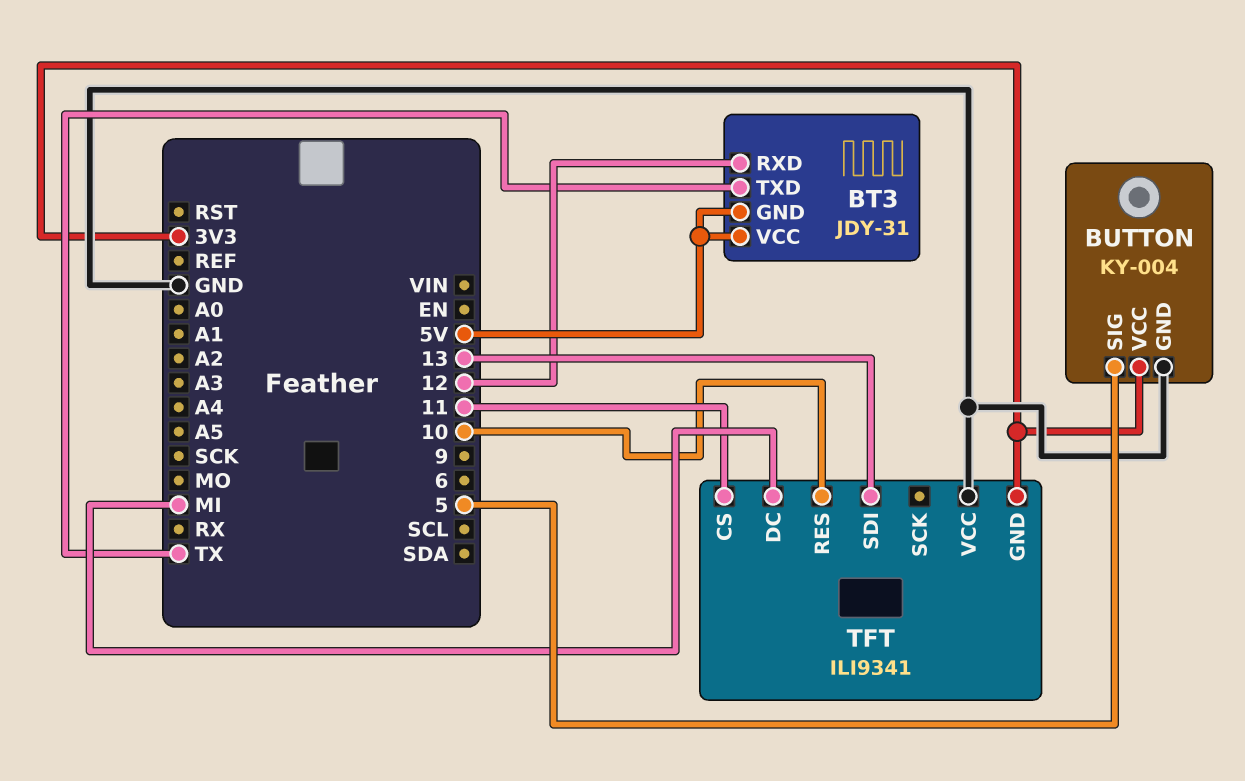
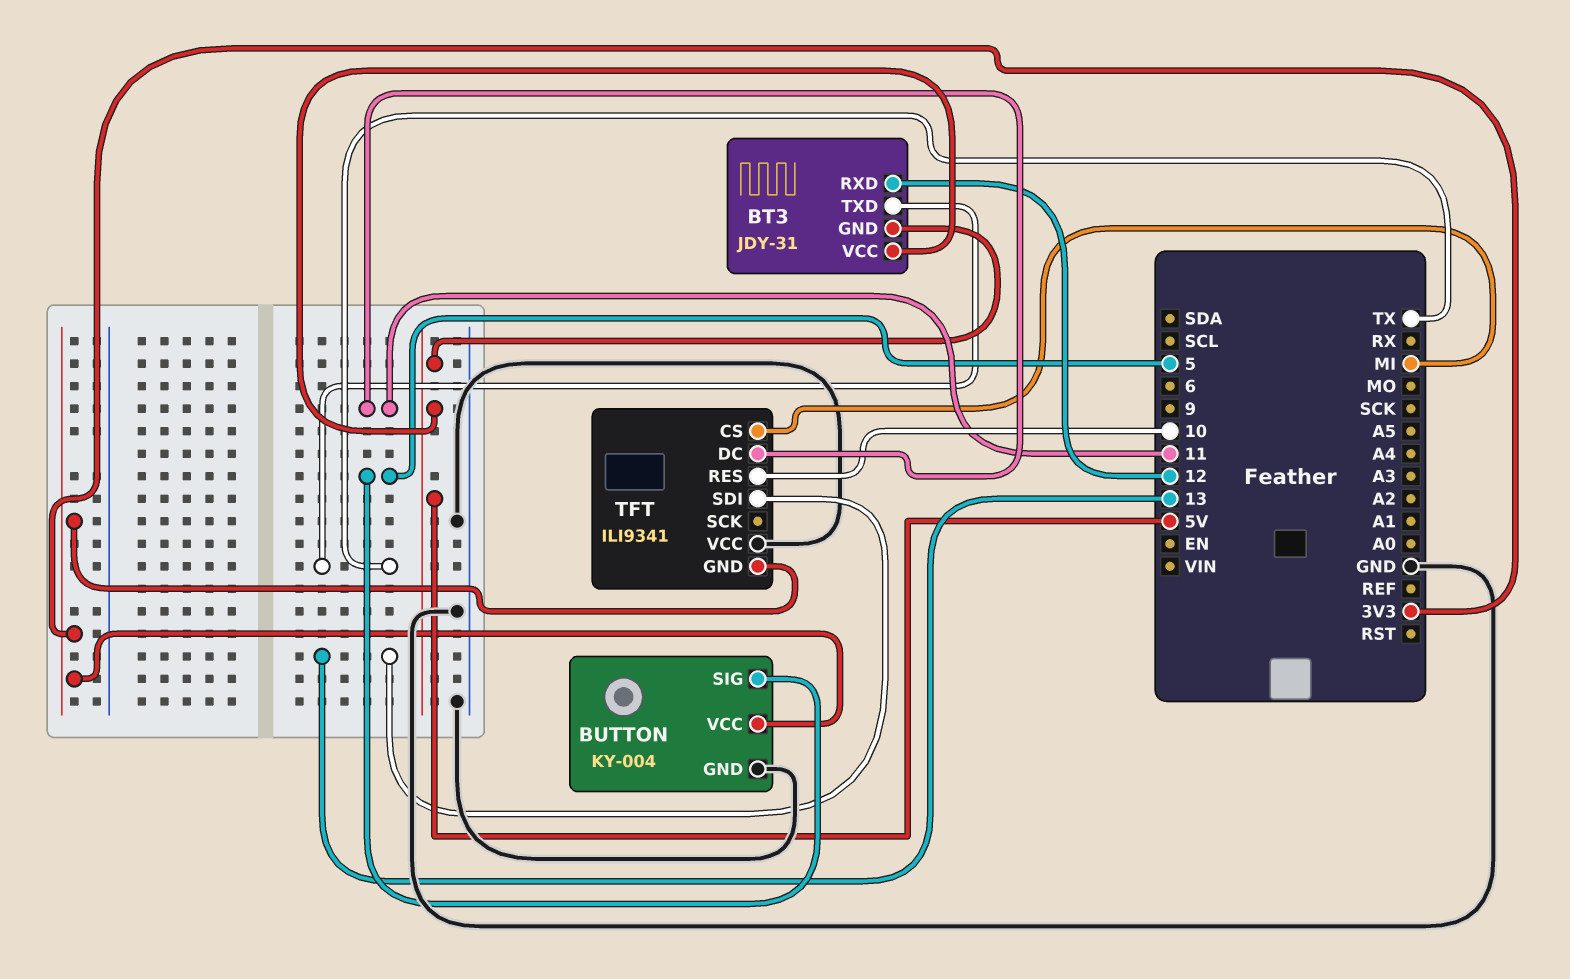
TFT pin CS: 11 -> MI
TFT pin DC: MI -> 11

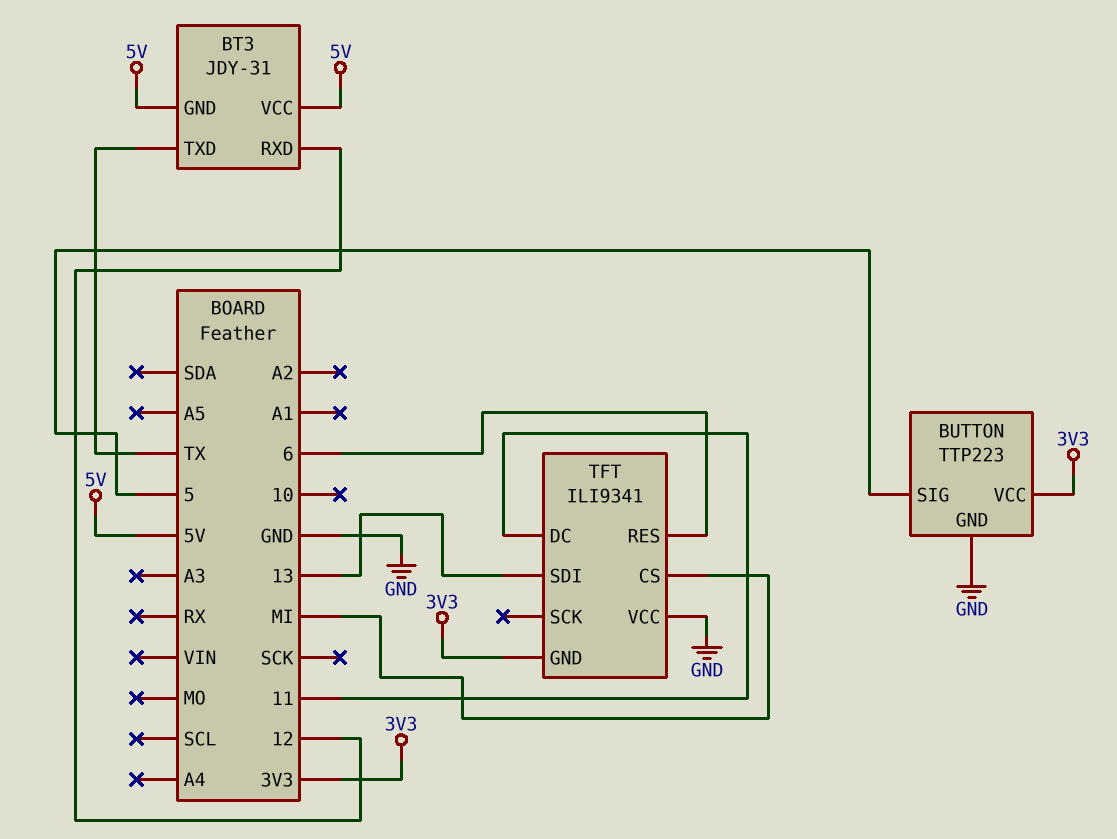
BUTTON: KY-004 -> TTP223
TFT pin RES: 10 -> 6

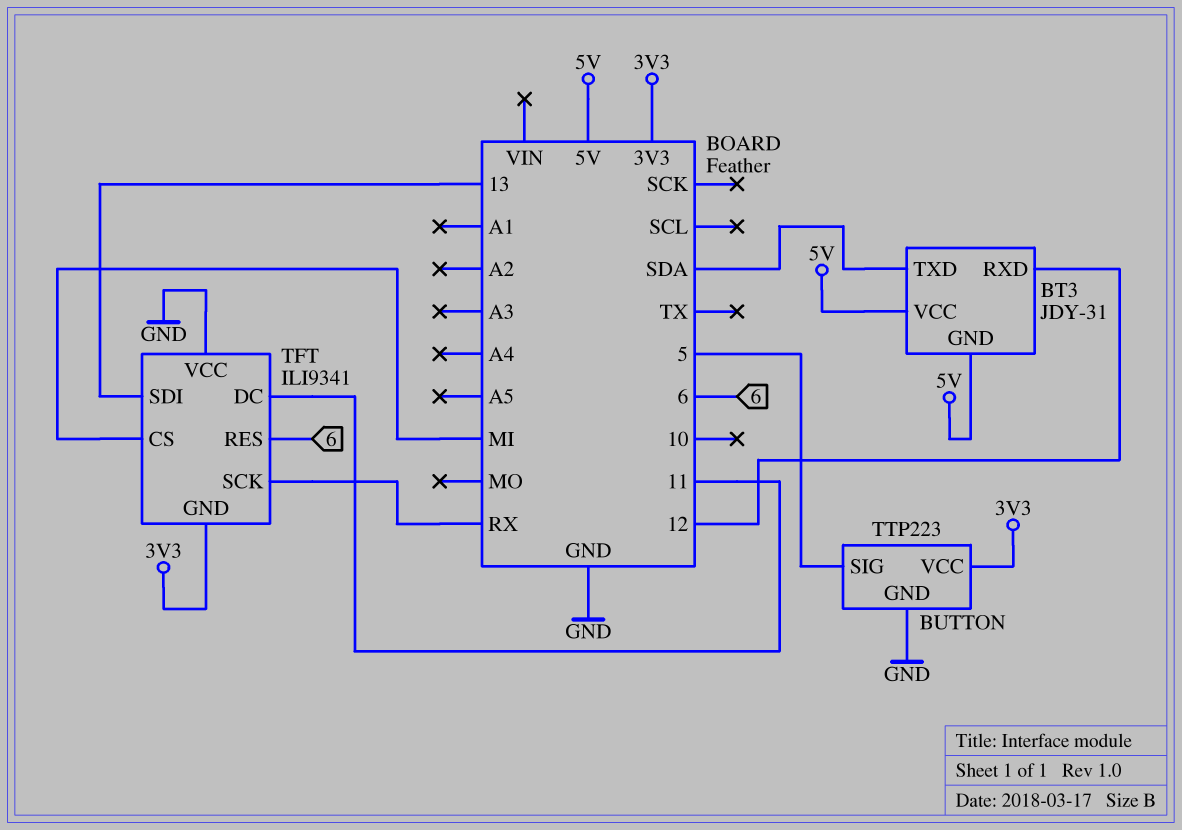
BT3 pin TXD: TX -> SDA
TFT pin SCK: none -> RX

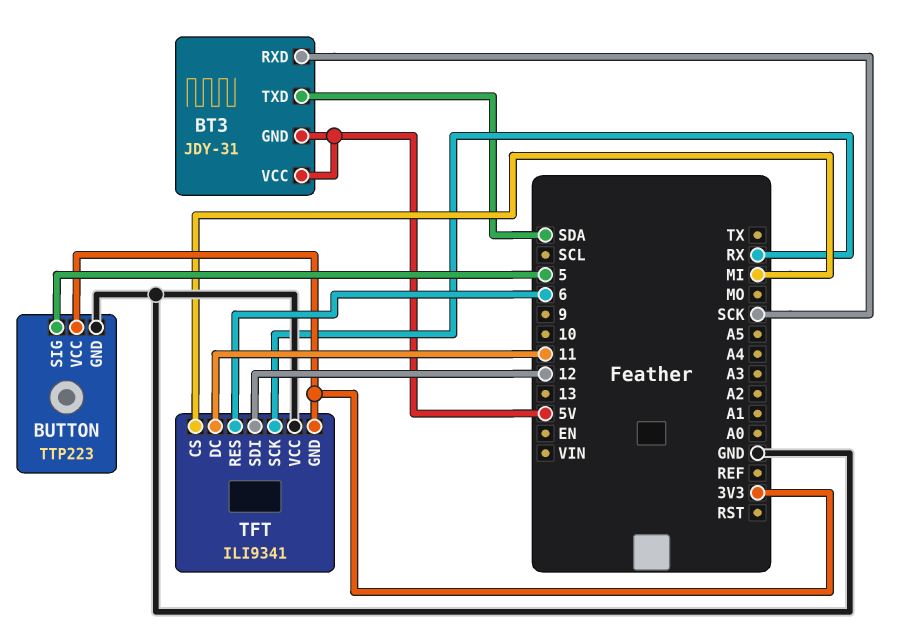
BT3 pin RXD: 12 -> SCK
TFT pin SDI: 13 -> 12

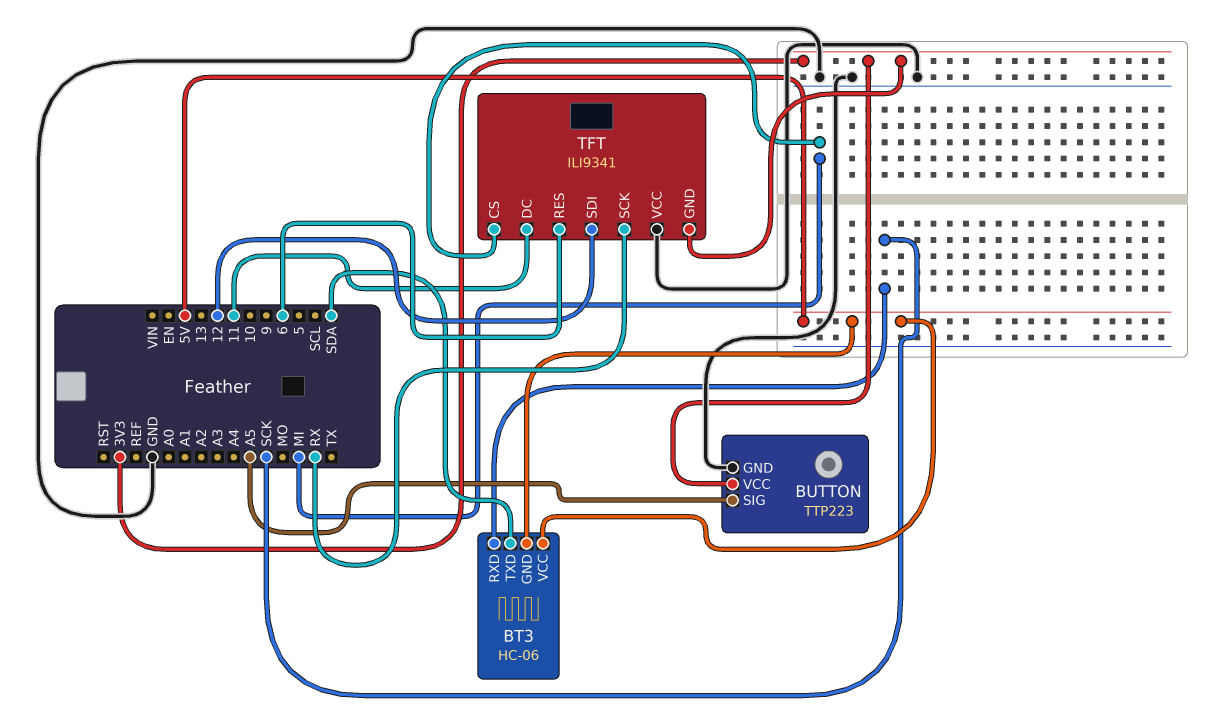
BT3: JDY-31 -> HC-06
BUTTON pin SIG: 5 -> A5

